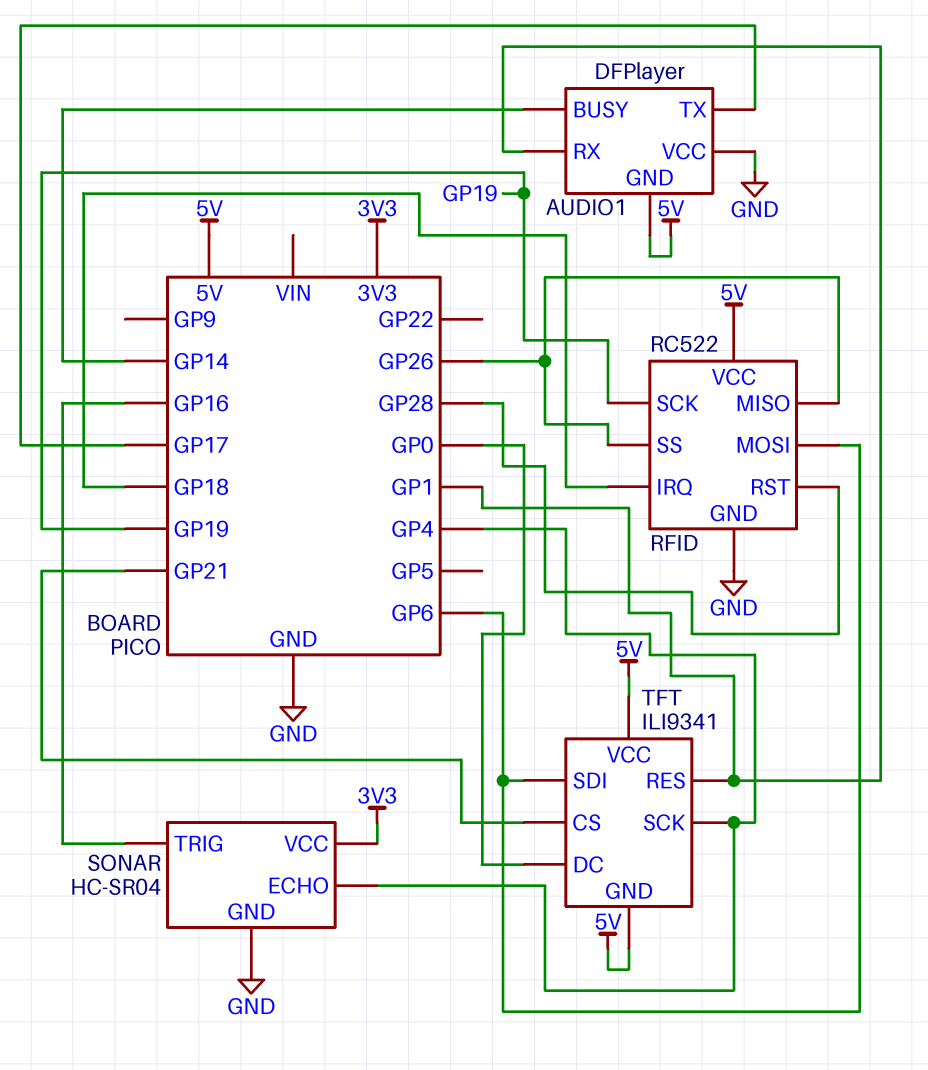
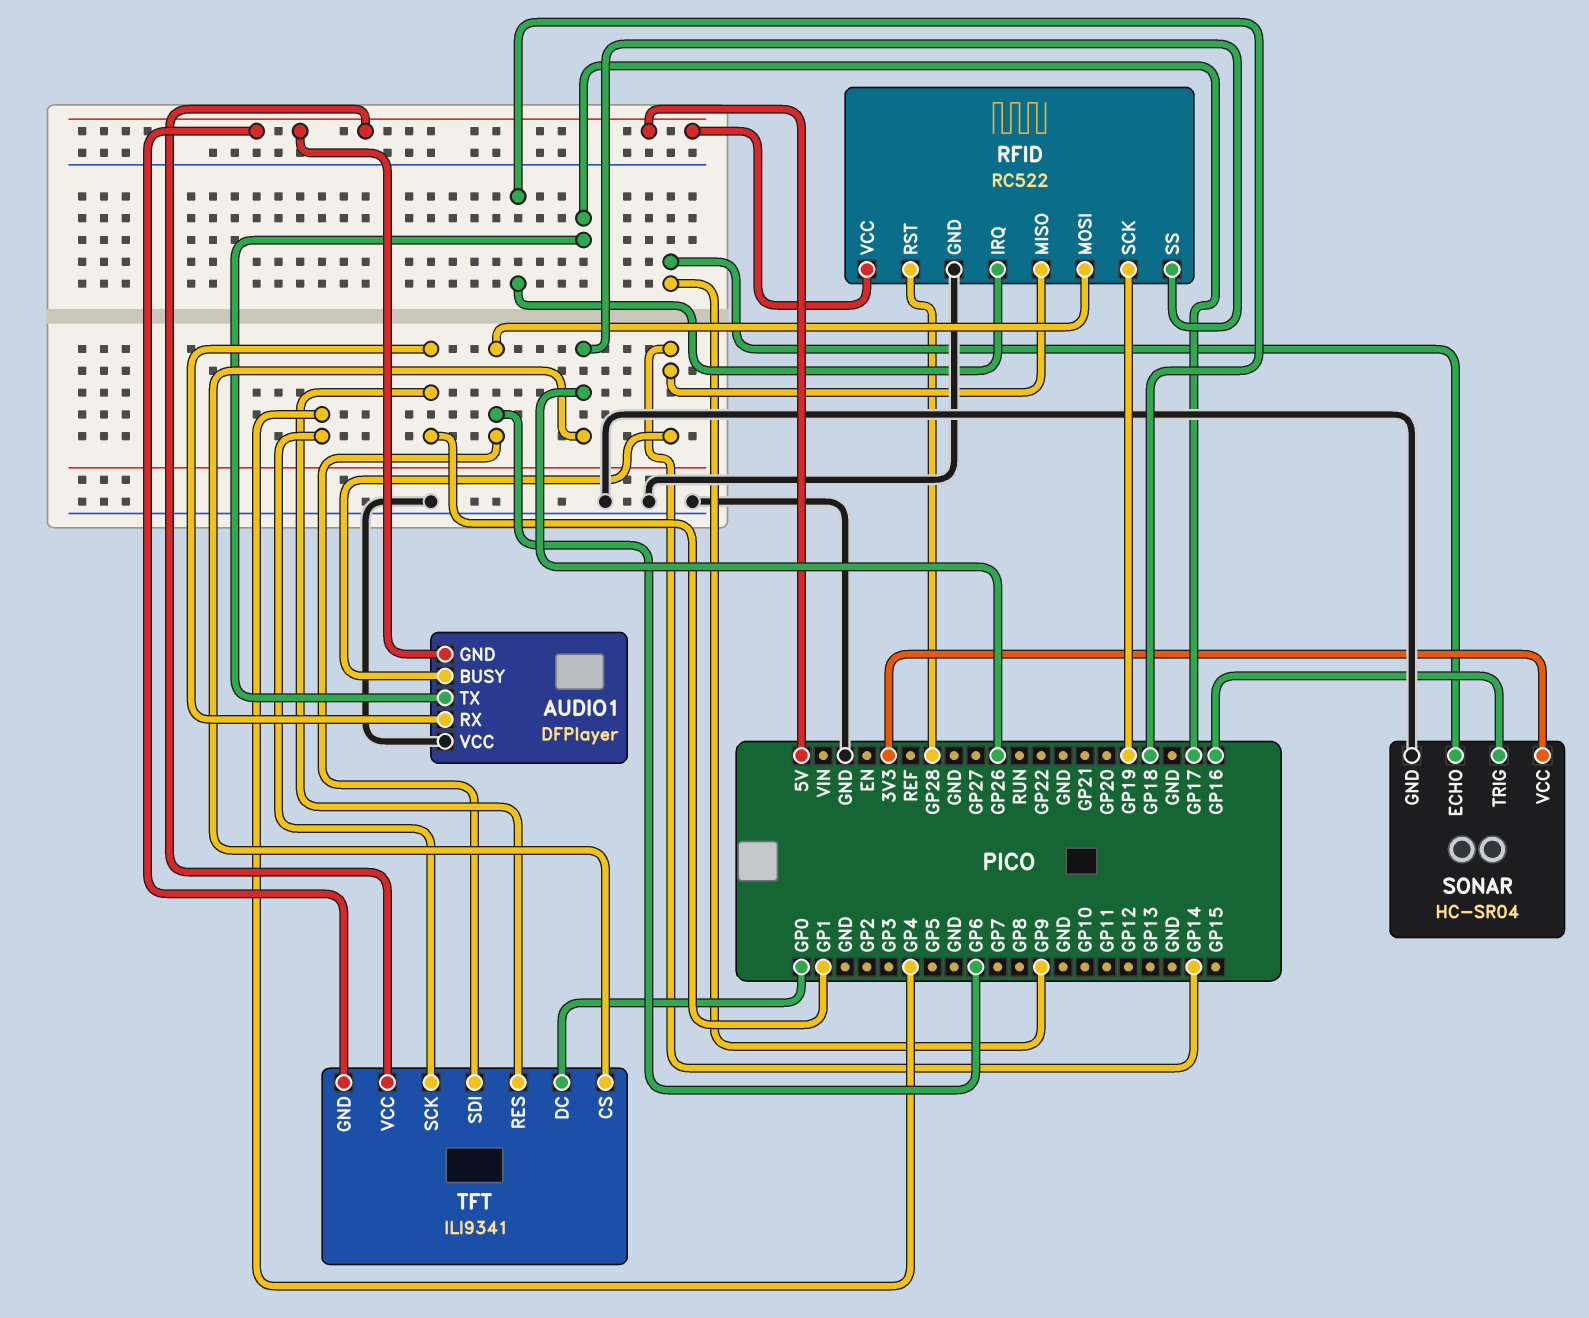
RFID pin MISO: GP26 -> GP14
SONAR pin ECHO: GP4 -> GP9
TFT pin CS: GP21 -> GP26

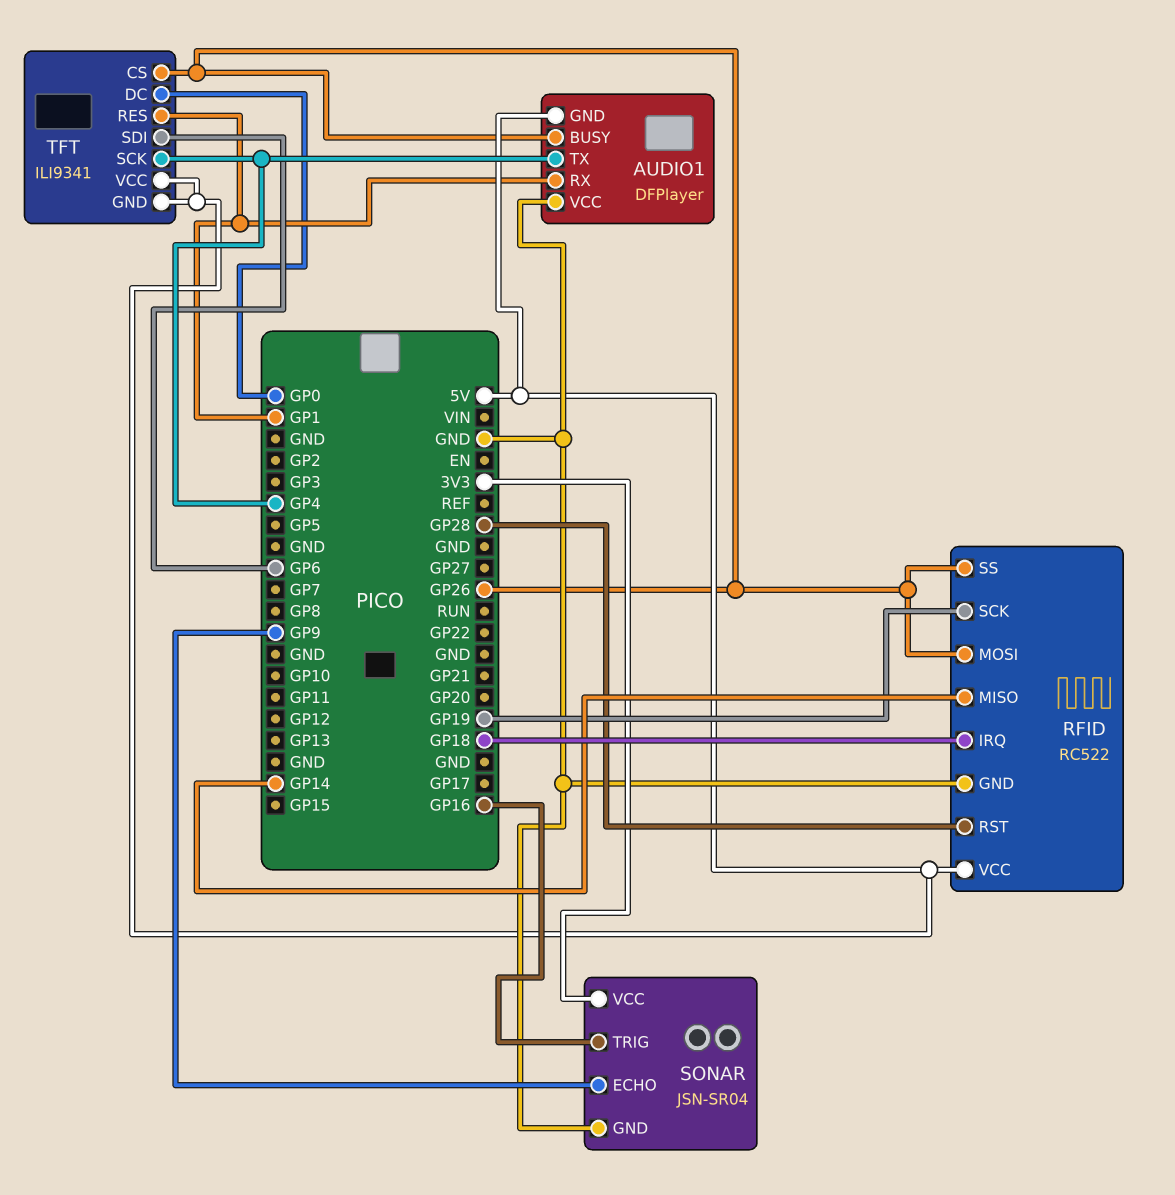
AUDIO1 pin BUSY: GP14 -> GP26
AUDIO1 pin TX: GP17 -> GP4
RFID pin MOSI: GP6 -> GP26
SONAR: HC-SR04 -> JSN-SR04

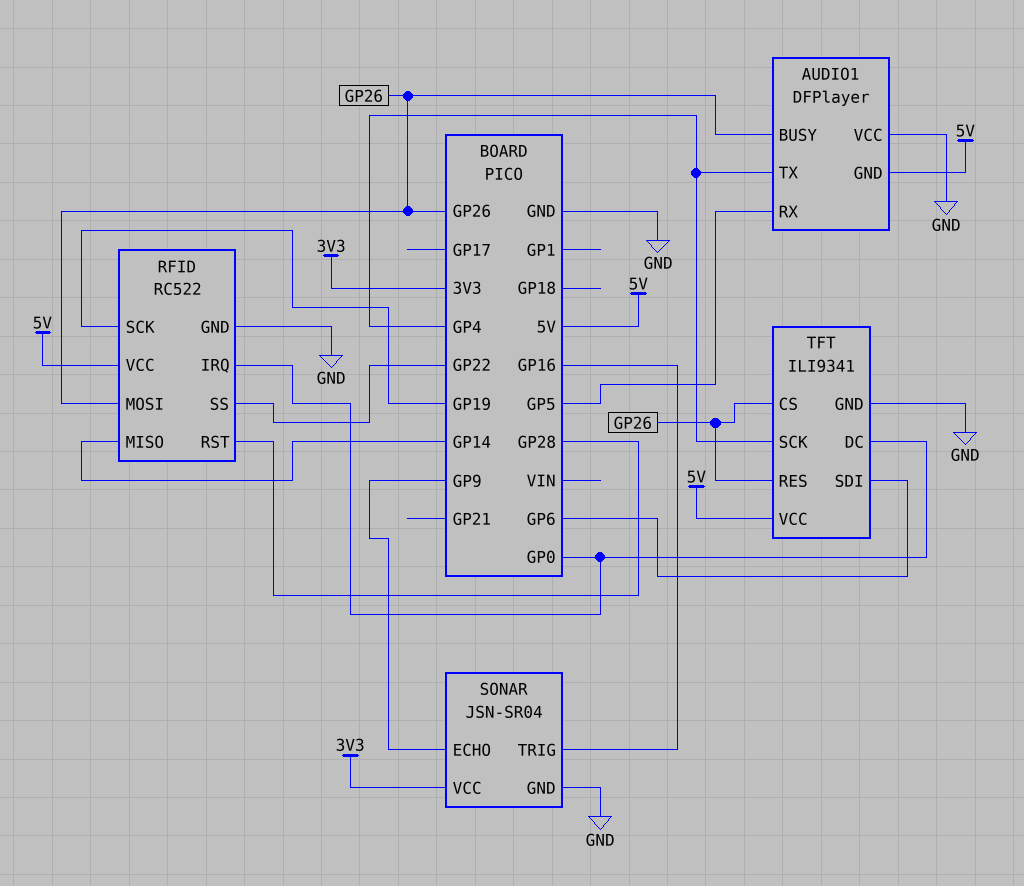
AUDIO1 pin RX: GP1 -> GP5
RFID pin IRQ: GP18 -> GP0
RFID pin SS: GP26 -> GP22
TFT pin GND: 5V -> GND
TFT pin RES: GP1 -> GP26

